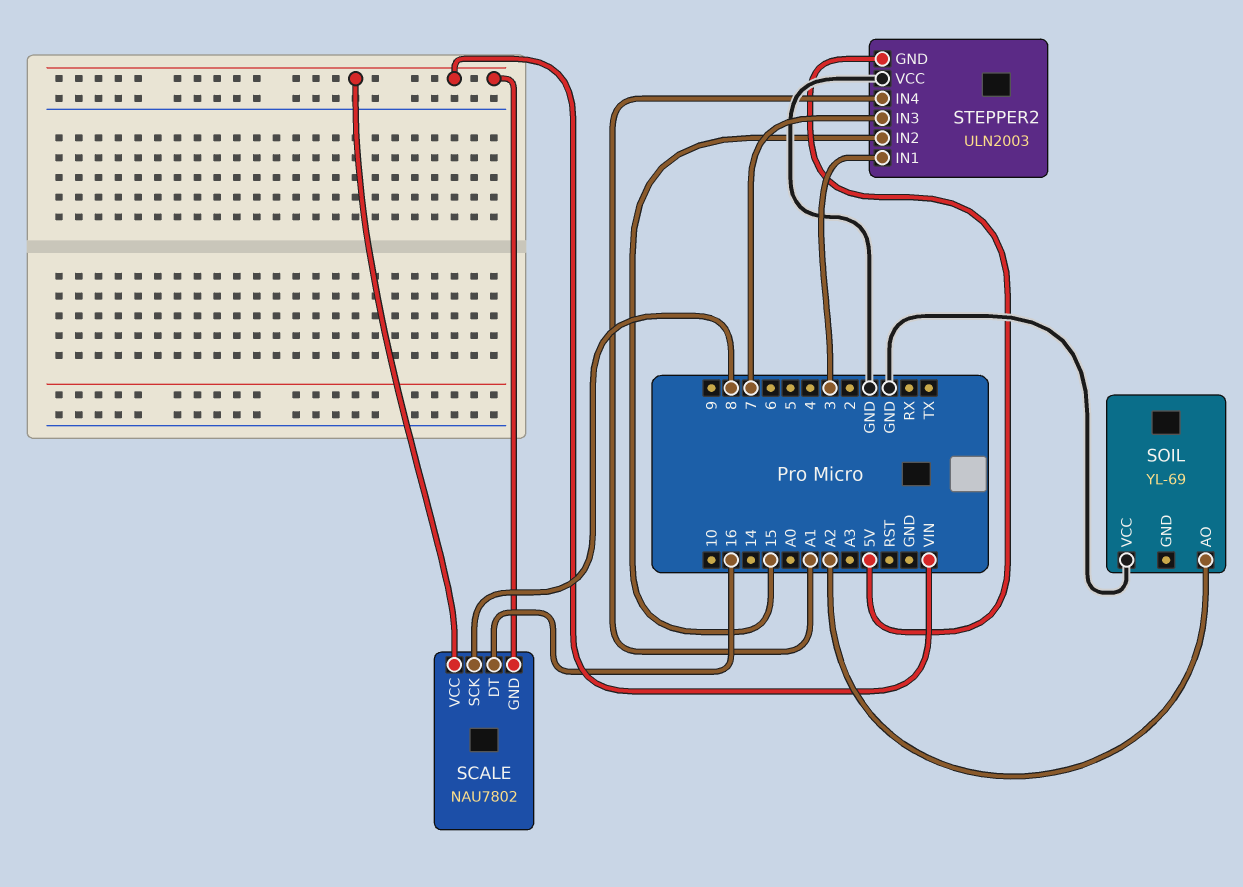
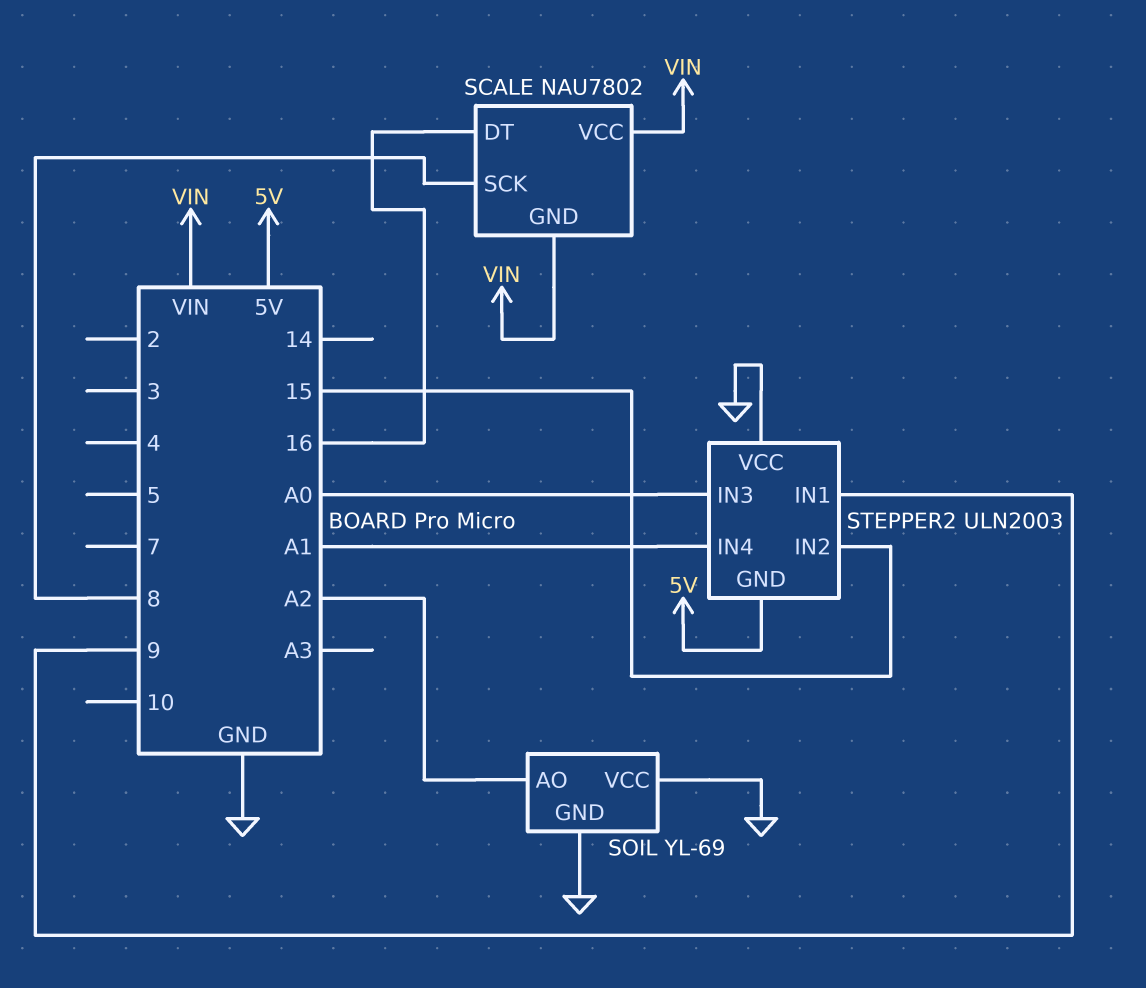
SOIL pin GND: none -> GND
STEPPER2 pin IN1: 3 -> 9
STEPPER2 pin IN3: 7 -> A0

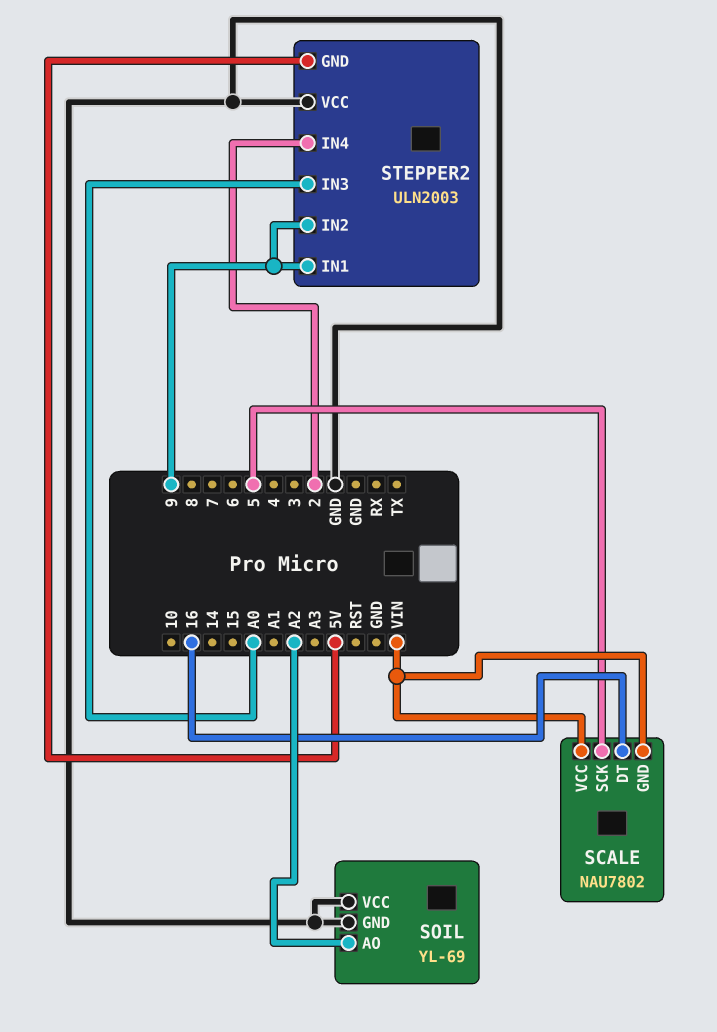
SCALE pin SCK: 8 -> 5
STEPPER2 pin IN2: 15 -> 9
STEPPER2 pin IN4: A1 -> 2

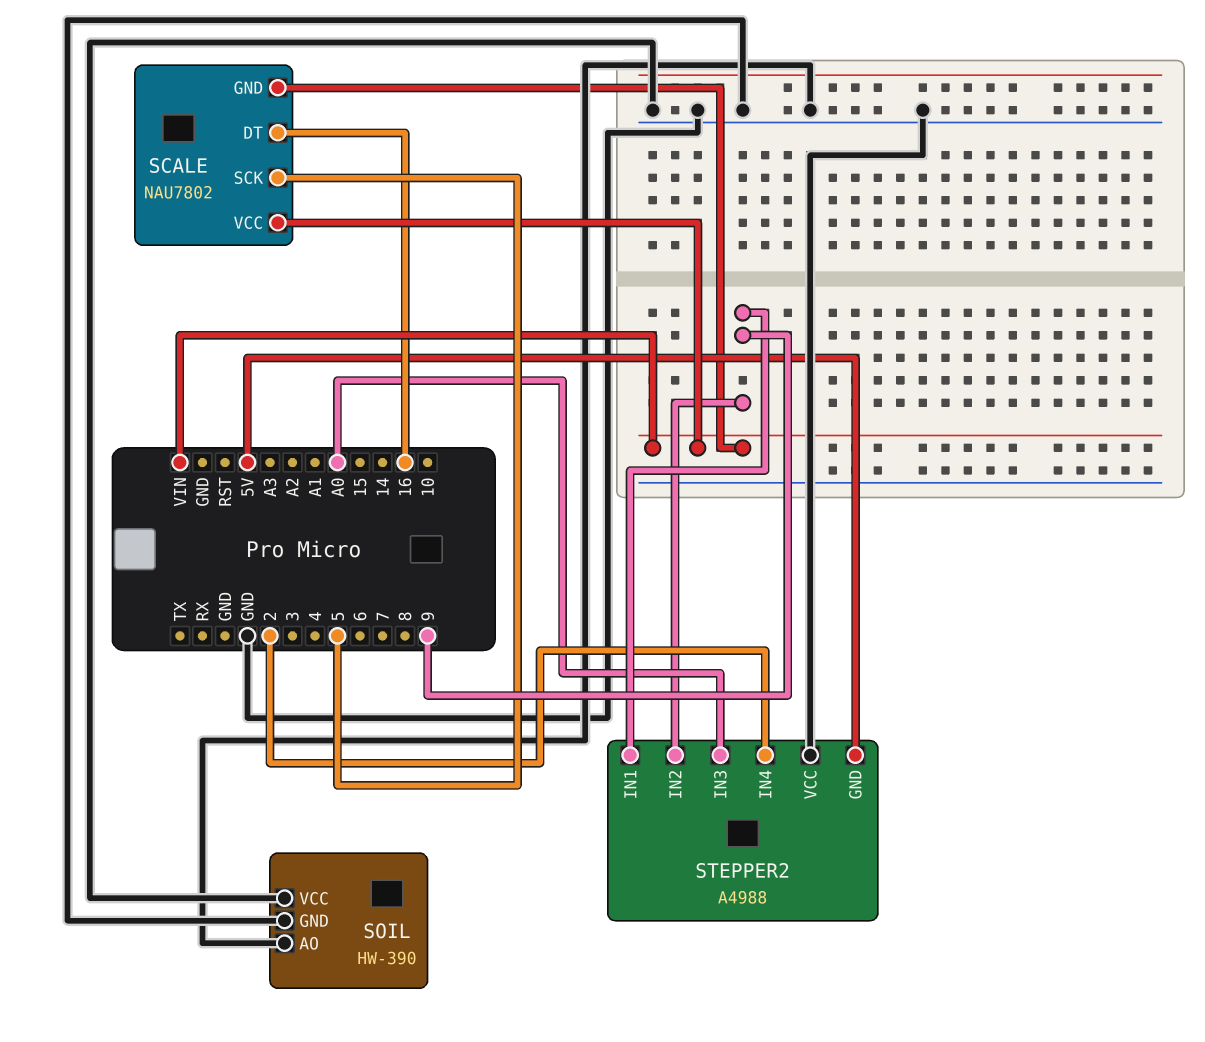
SOIL: YL-69 -> HW-390
SOIL pin AO: A2 -> GND
STEPPER2: ULN2003 -> A4988

